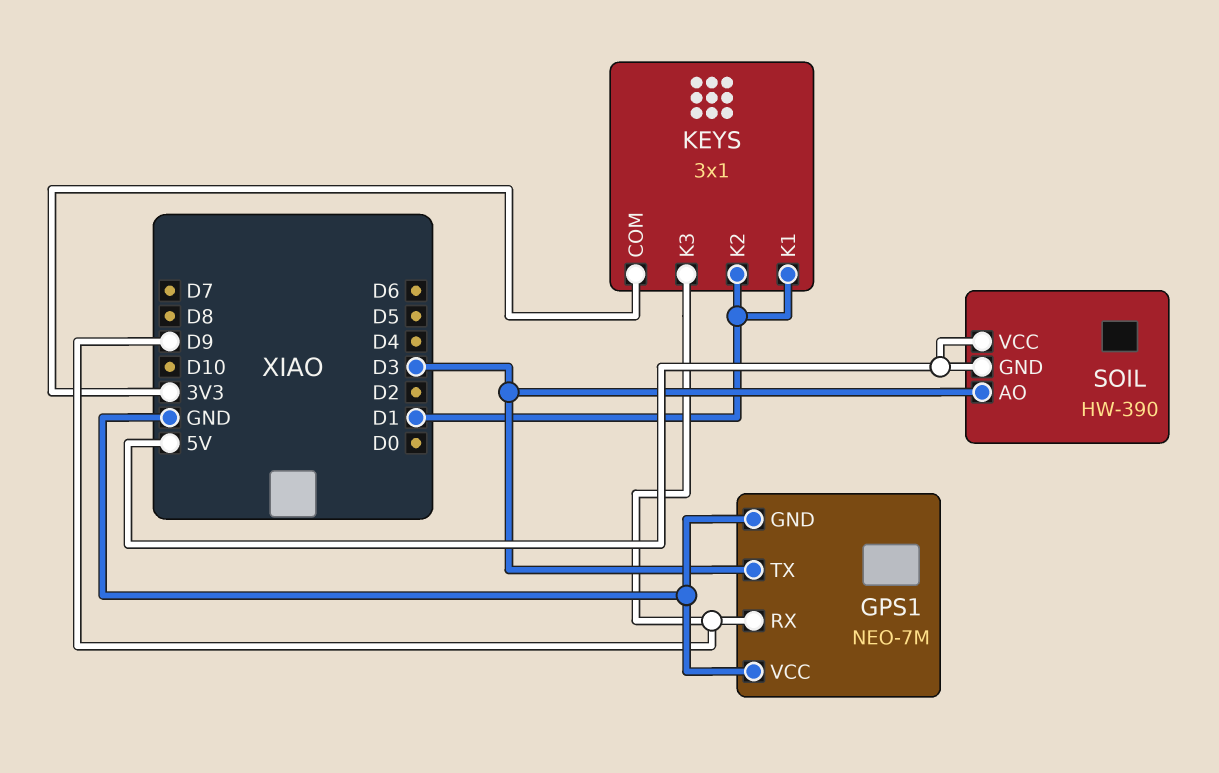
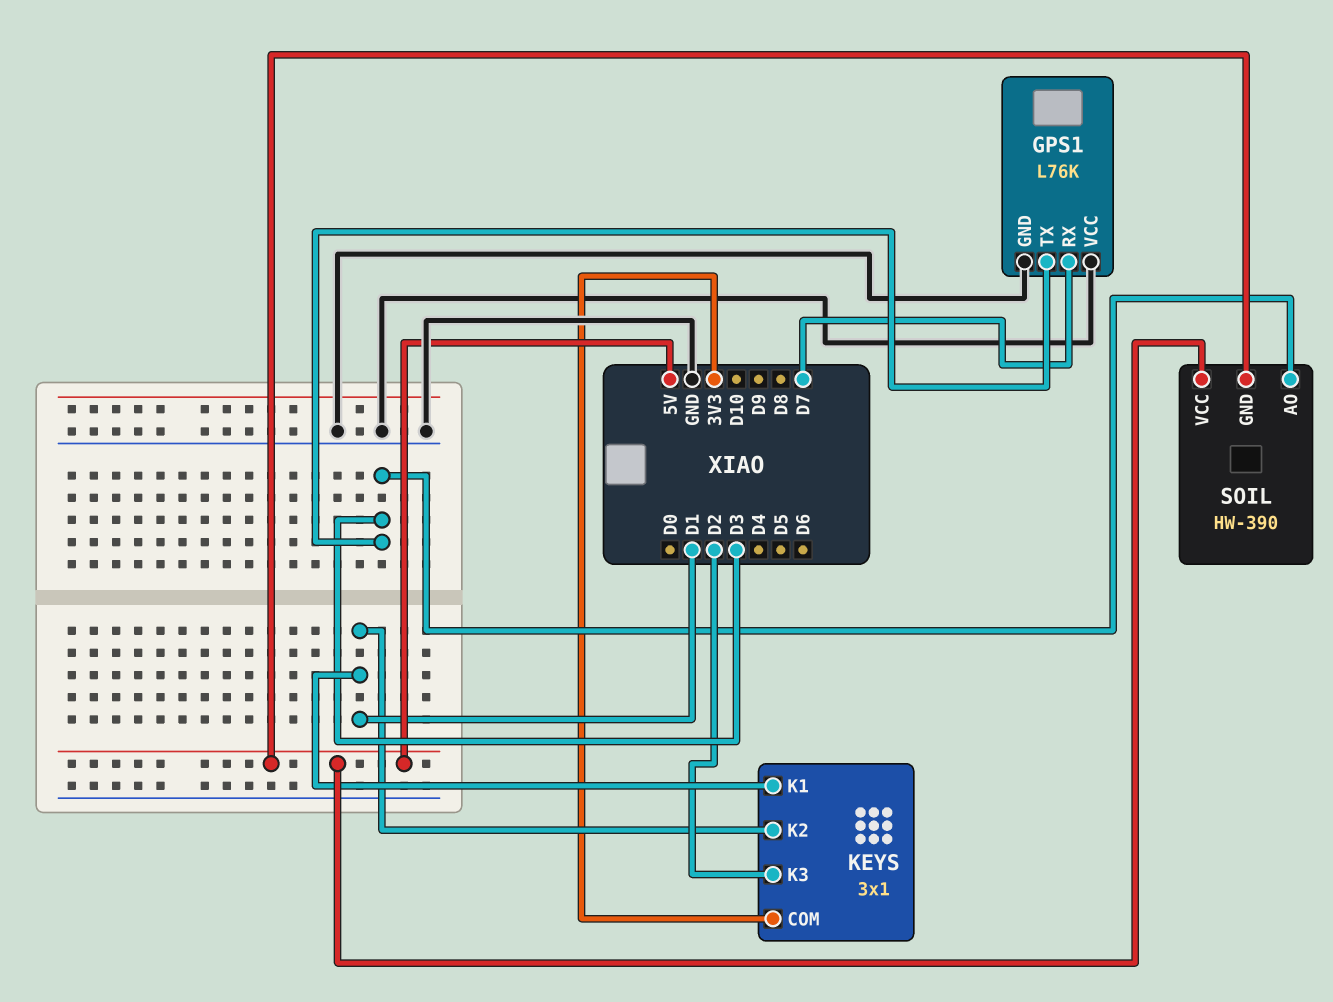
GPS1: NEO-7M -> L76K
GPS1 pin RX: D9 -> D7
KEYS pin K3: D9 -> D2

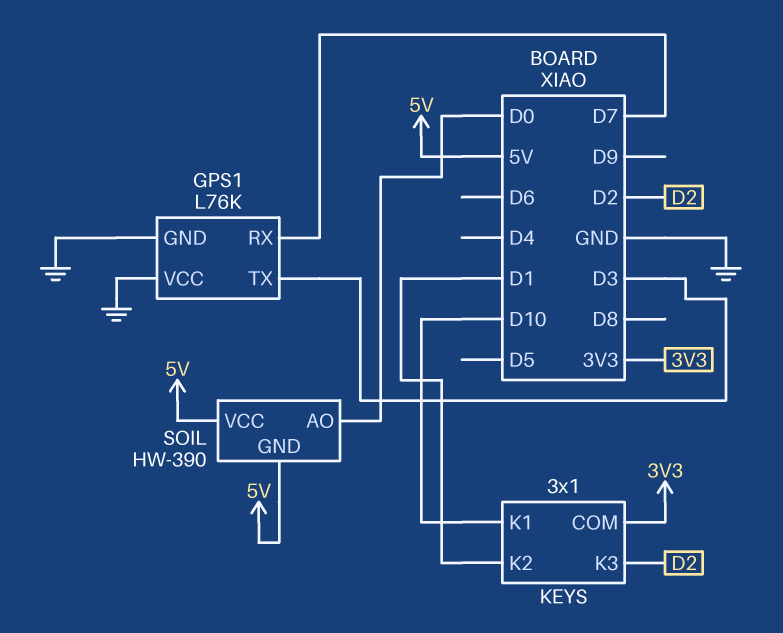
KEYS pin K1: D1 -> D10
SOIL pin AO: D3 -> D0

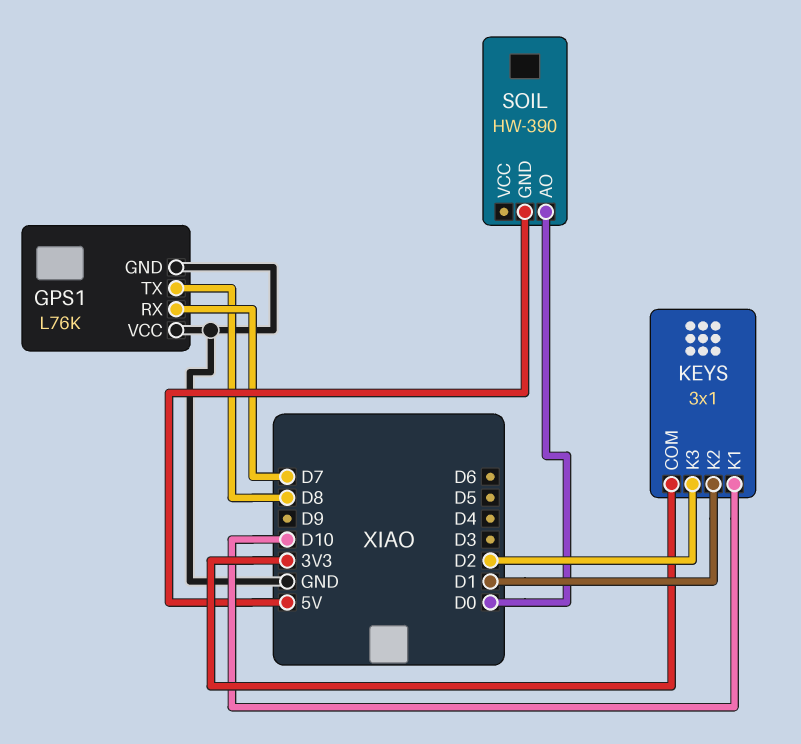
GPS1 pin TX: D3 -> D8
SOIL pin VCC: 5V -> none

